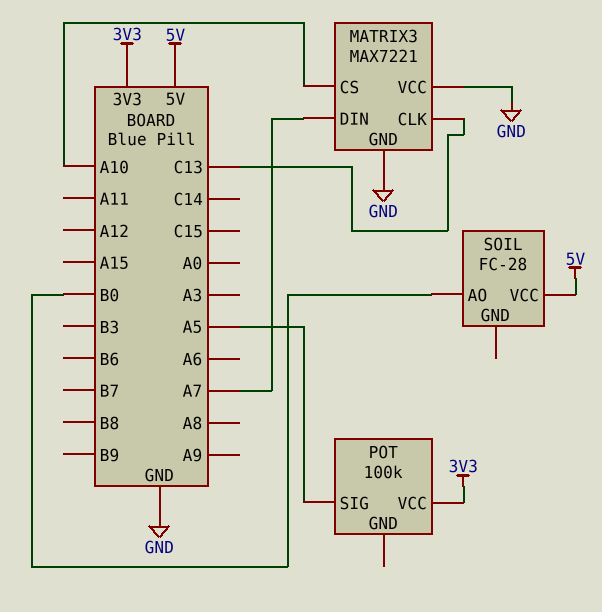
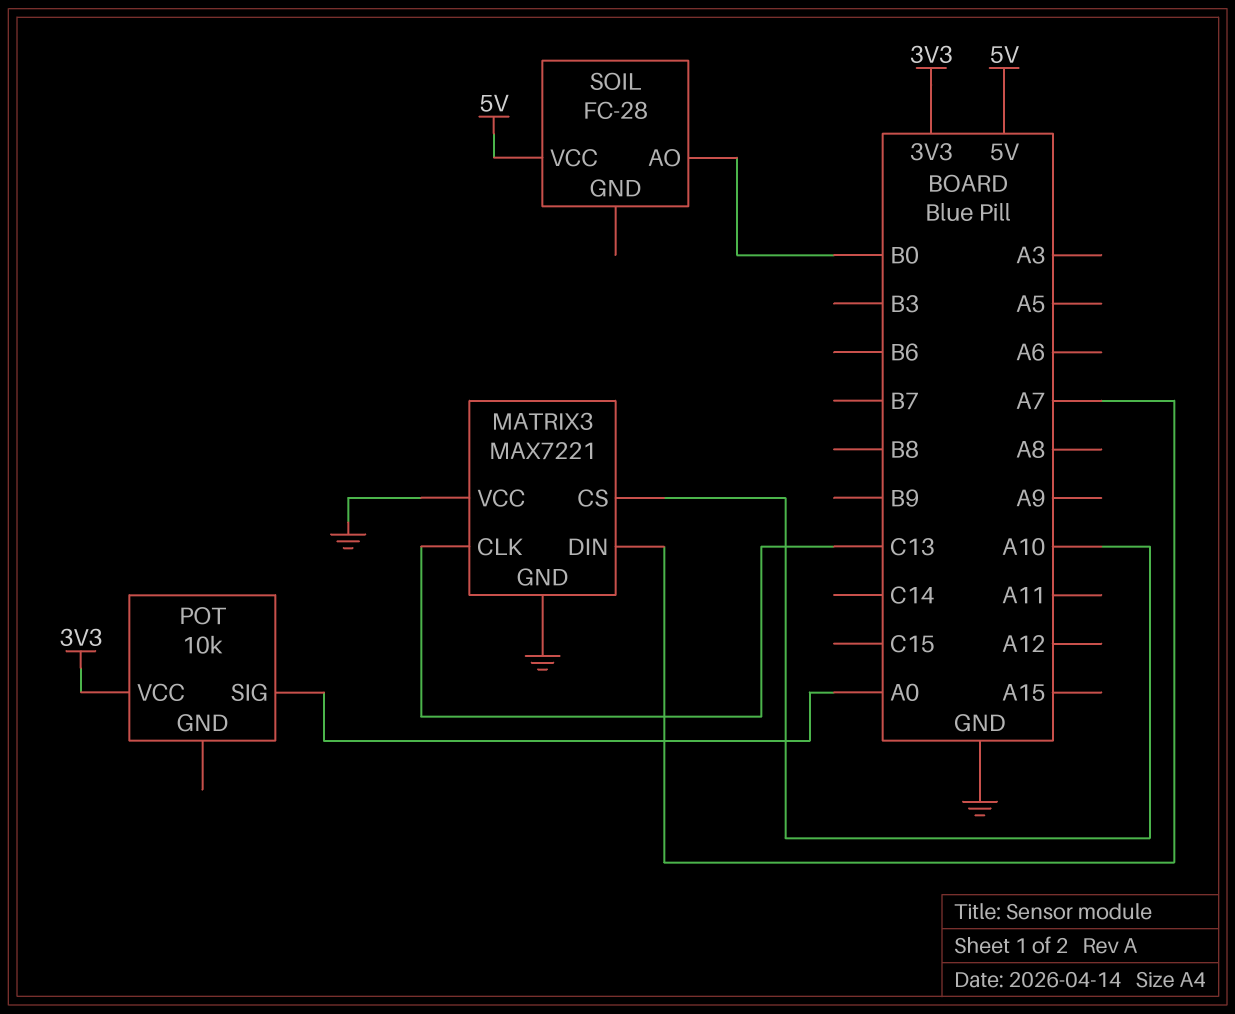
POT: 100k -> 10k
POT pin SIG: A5 -> A0

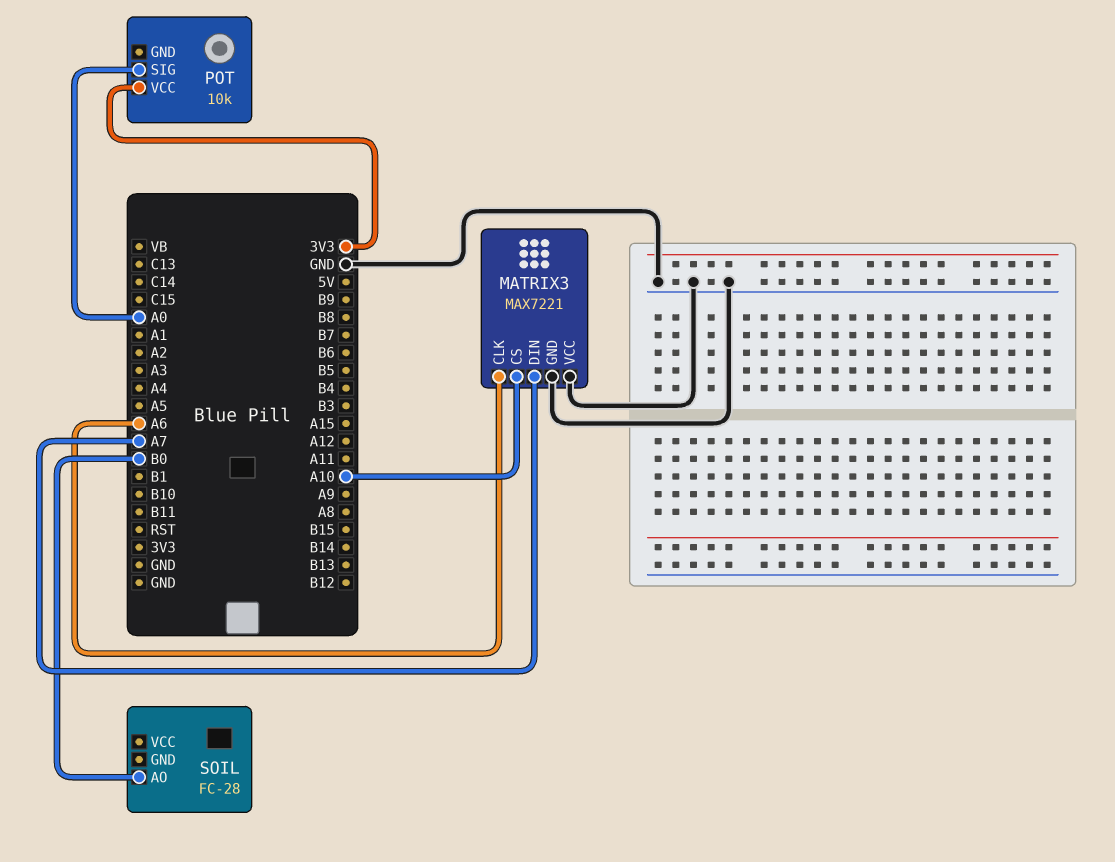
MATRIX3 pin CLK: C13 -> A6
SOIL pin VCC: 5V -> none

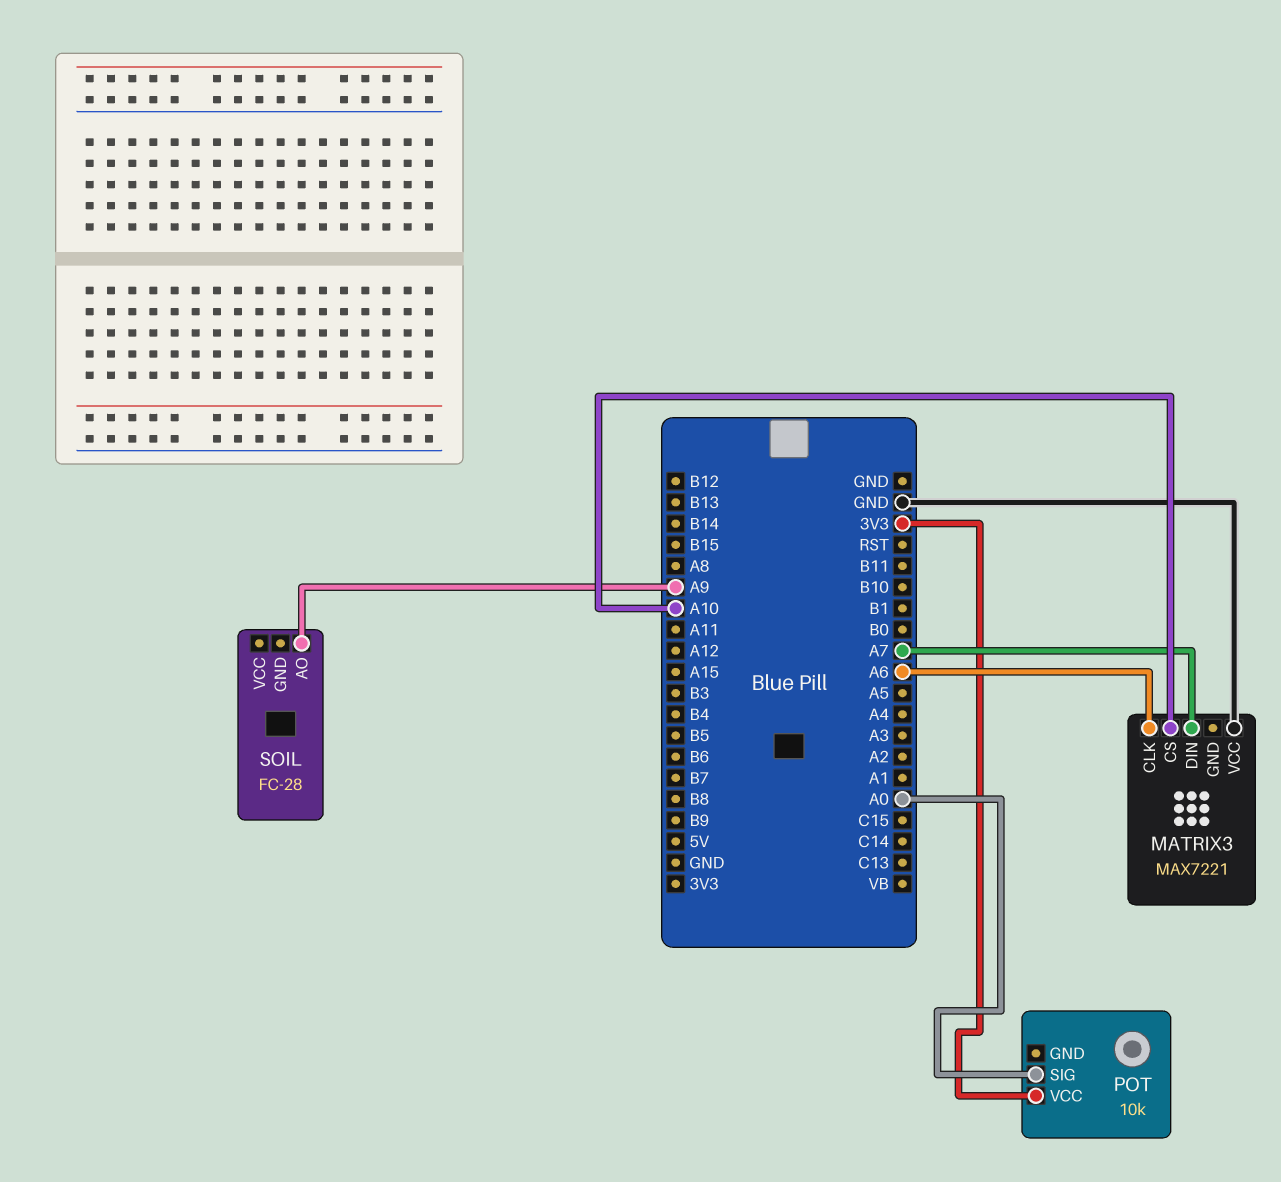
MATRIX3 pin GND: GND -> none
SOIL pin AO: B0 -> A9

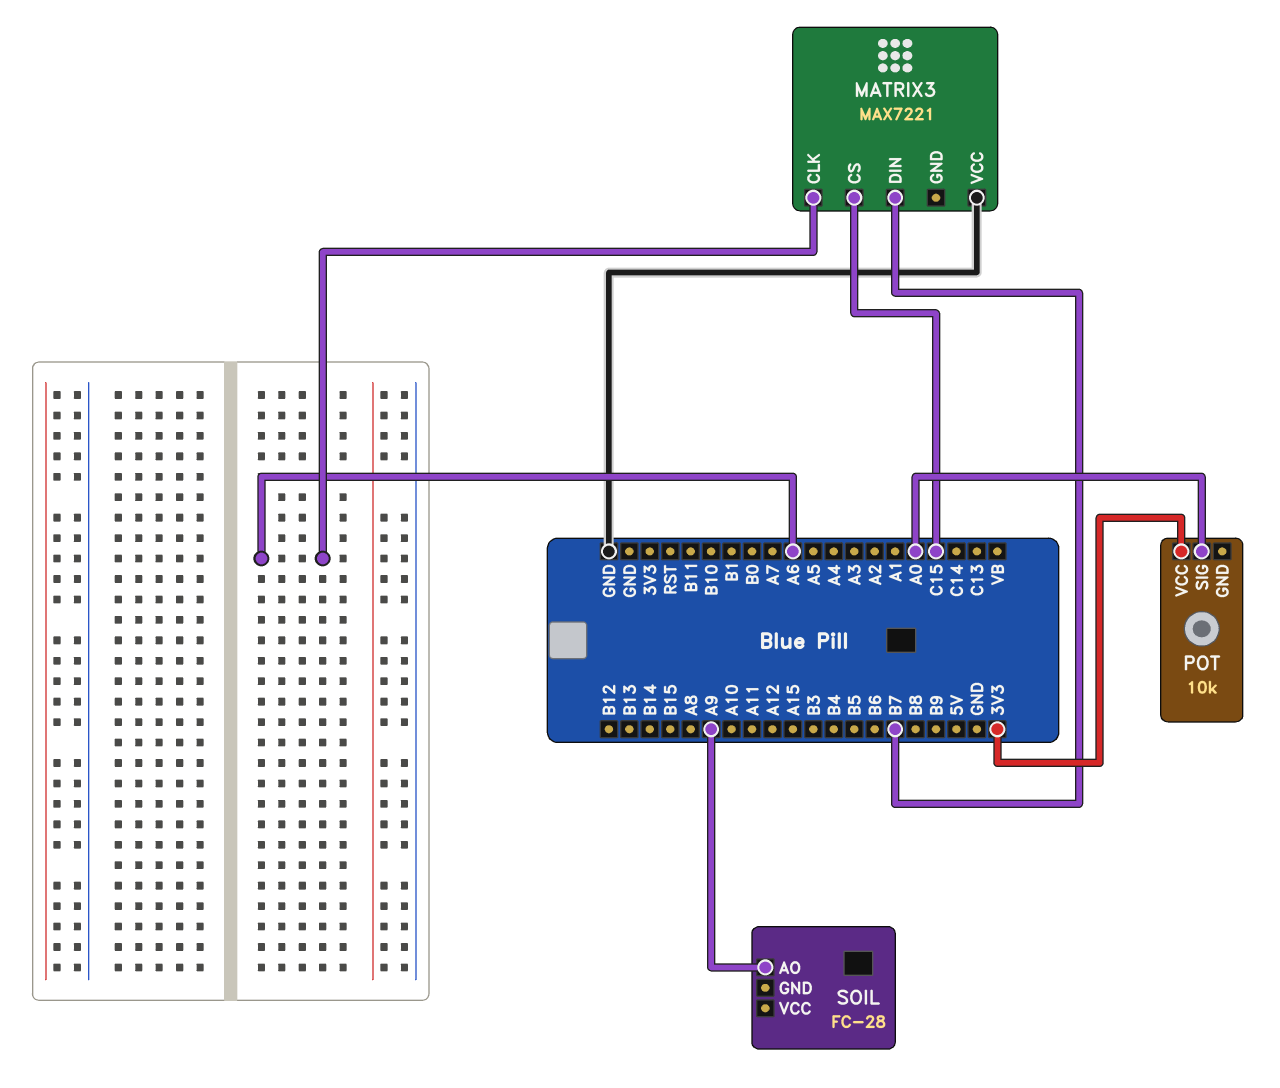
MATRIX3 pin CS: A10 -> C15
MATRIX3 pin DIN: A7 -> B7

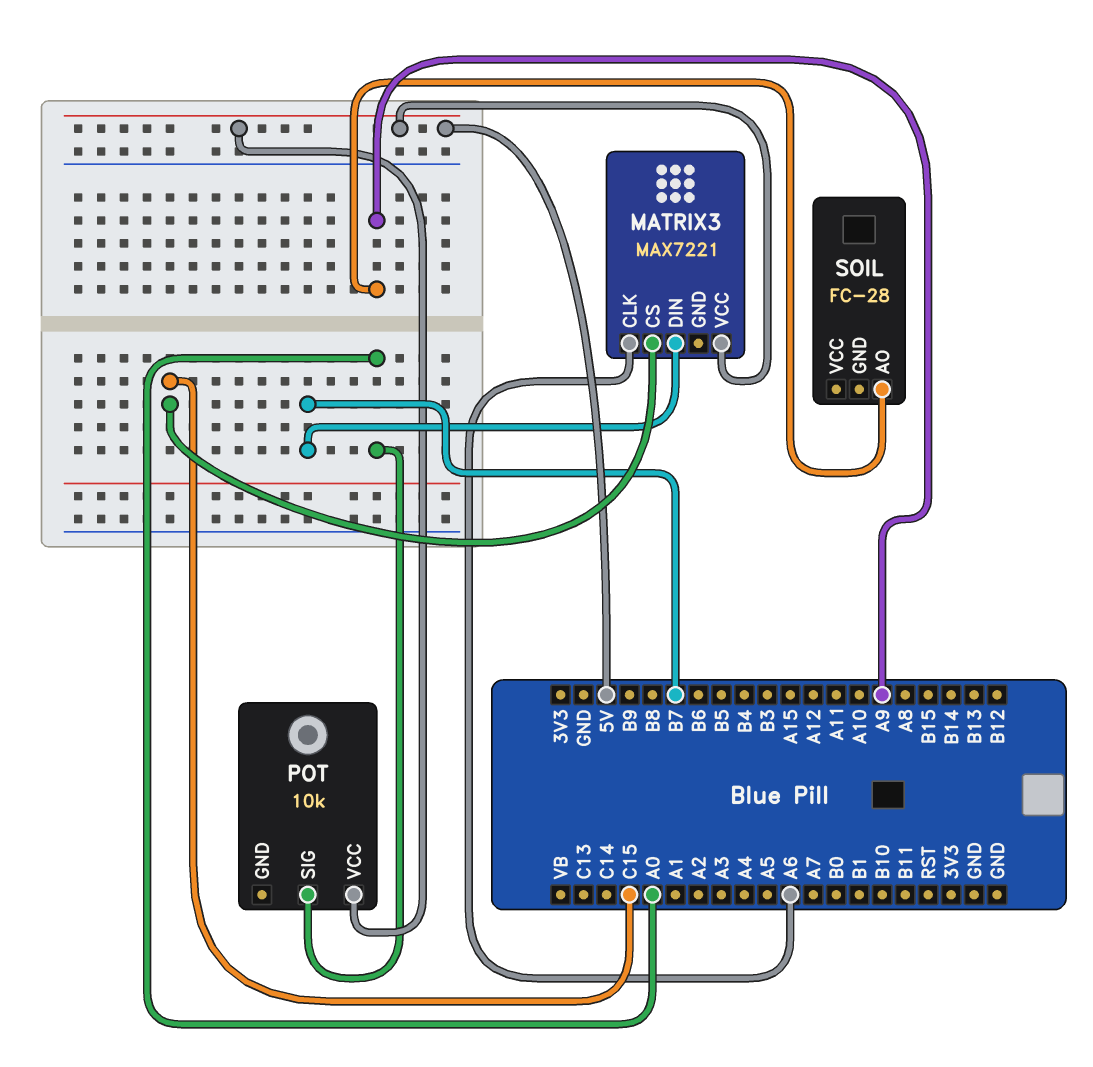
MATRIX3 pin VCC: GND -> 5V
POT pin VCC: 3V3 -> 5V

